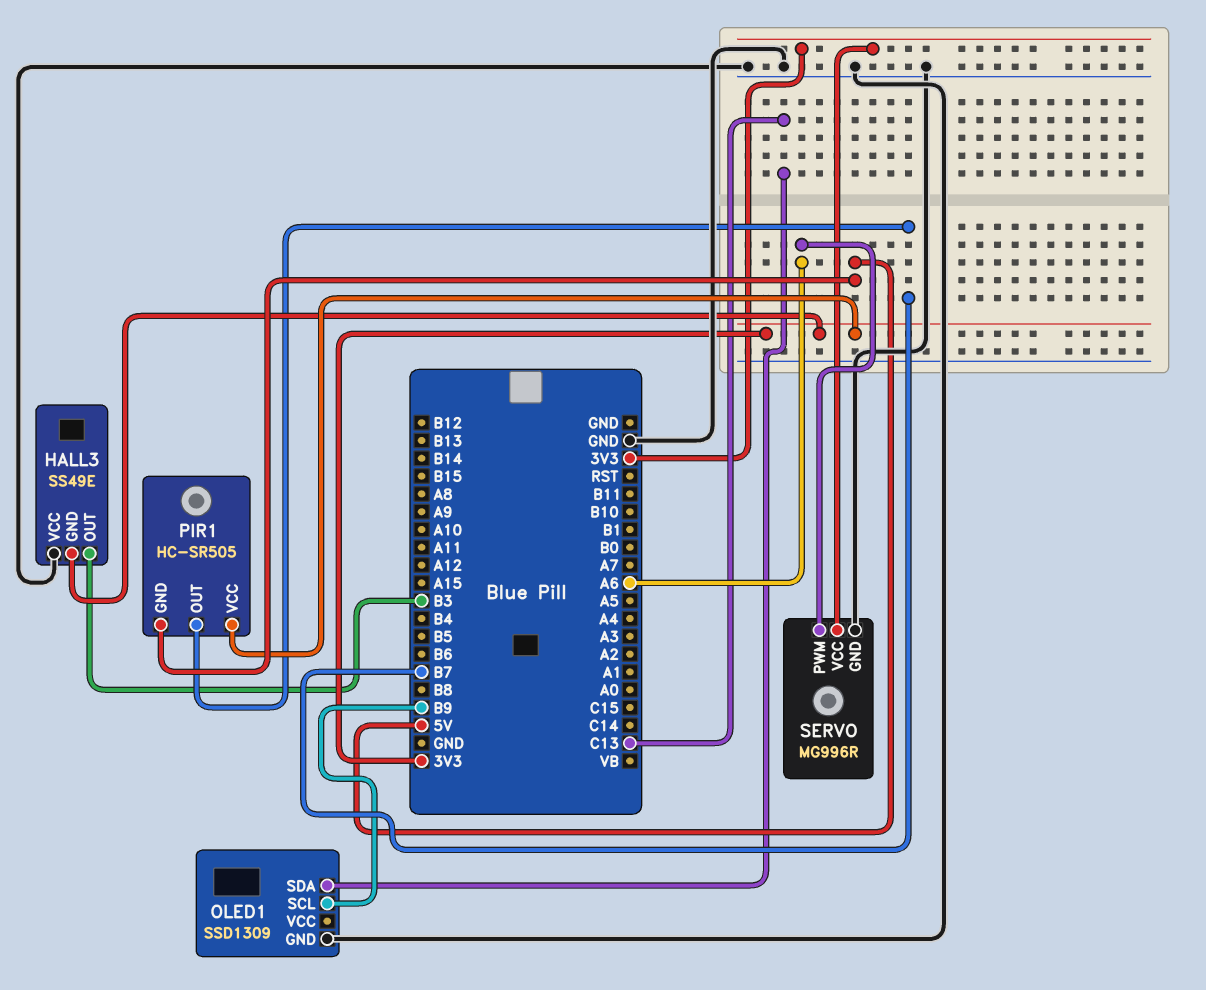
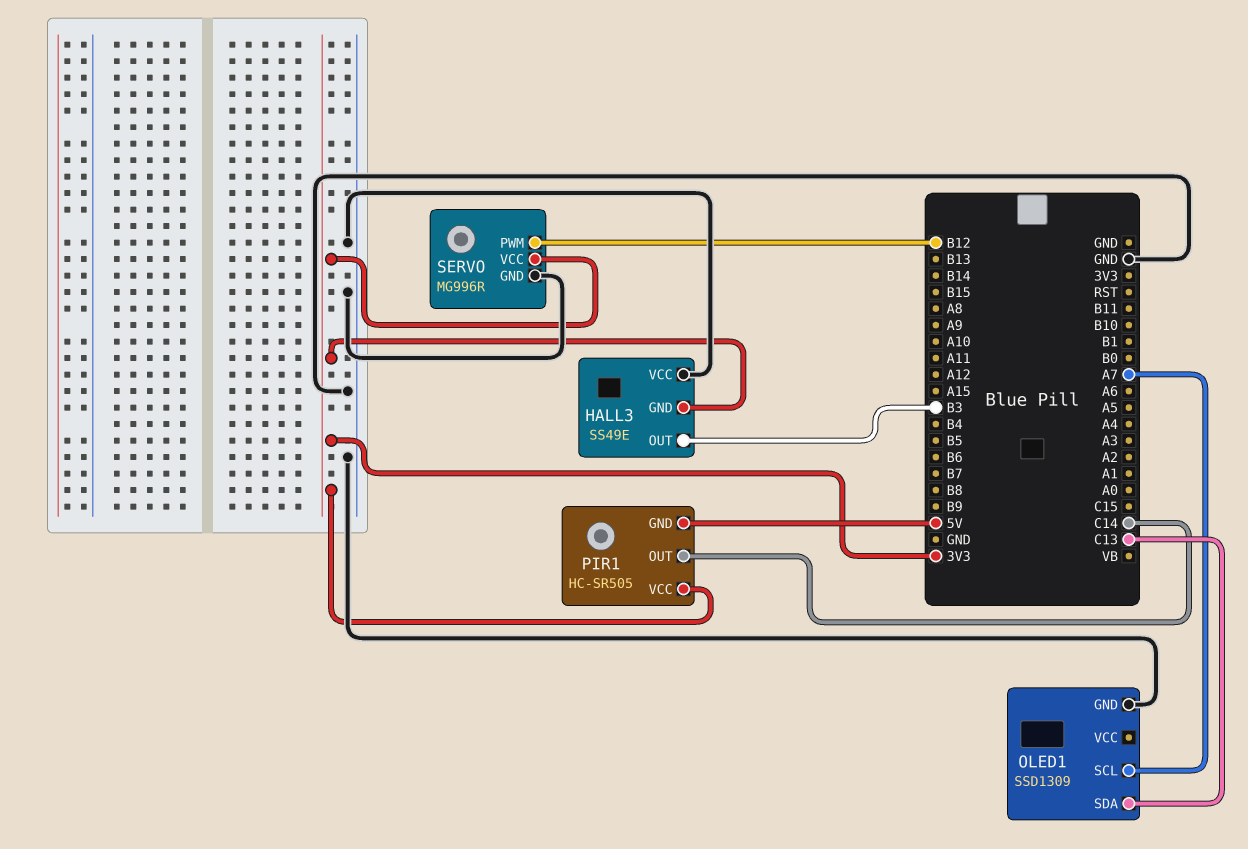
OLED1 pin SCL: B9 -> A7
PIR1 pin OUT: B7 -> C14
SERVO pin PWM: A6 -> B12

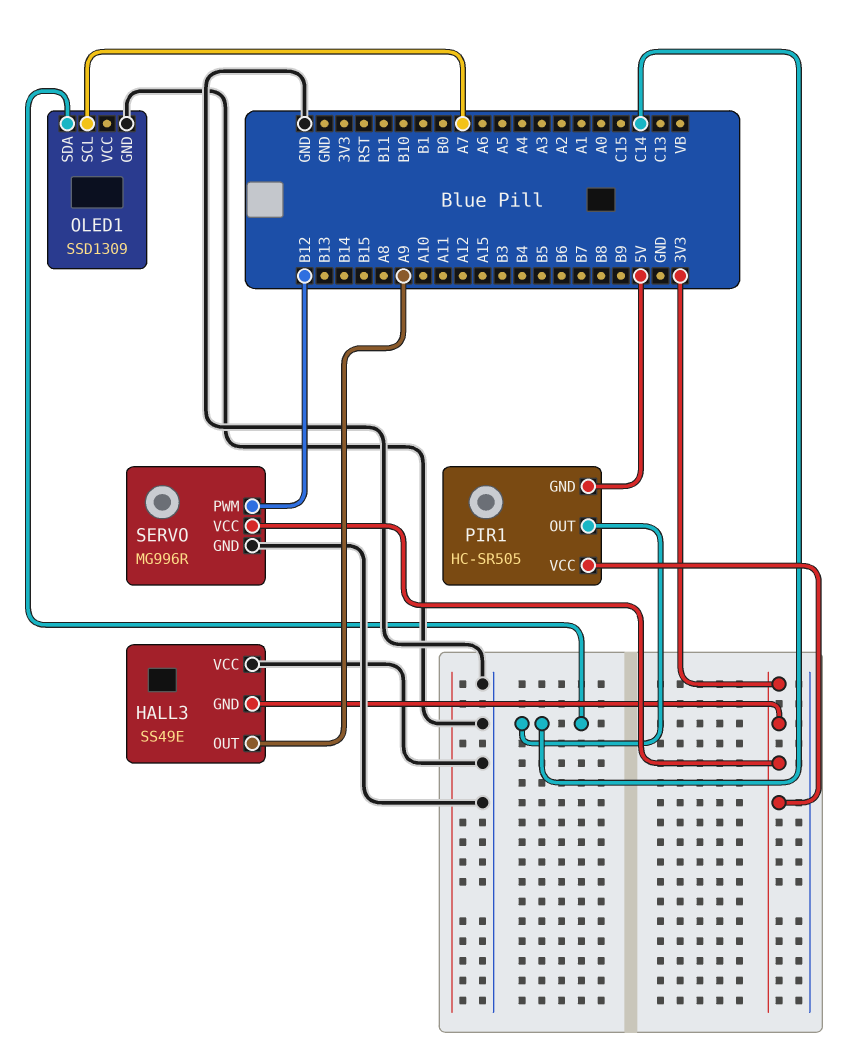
HALL3 pin OUT: B3 -> A9
OLED1 pin SDA: C13 -> C14

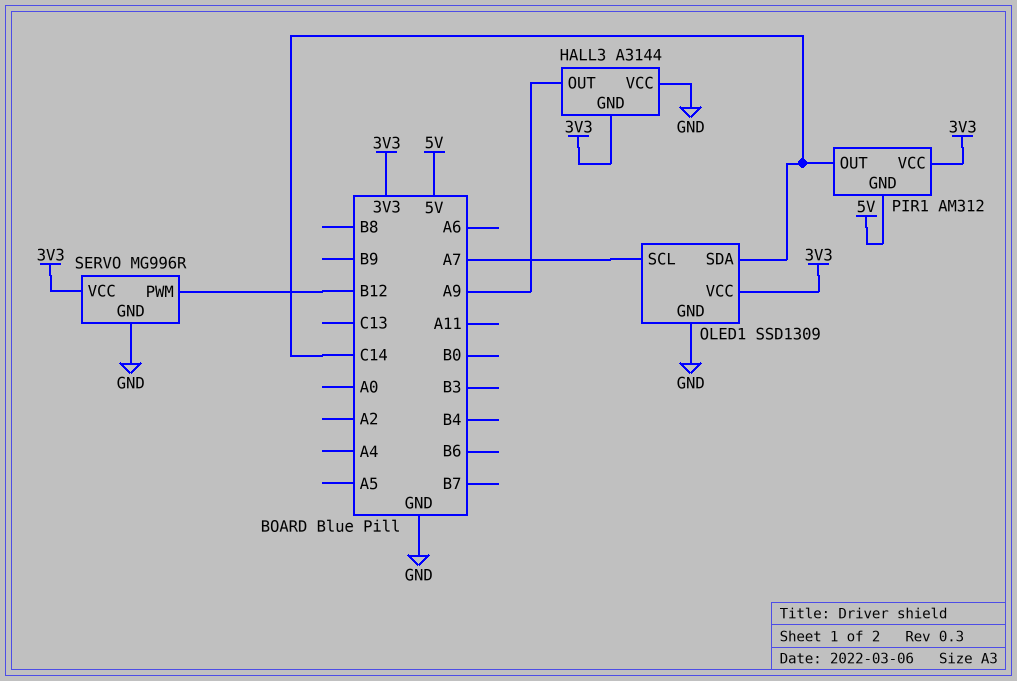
HALL3: SS49E -> A3144
OLED1 pin VCC: none -> 3V3
PIR1: HC-SR505 -> AM312

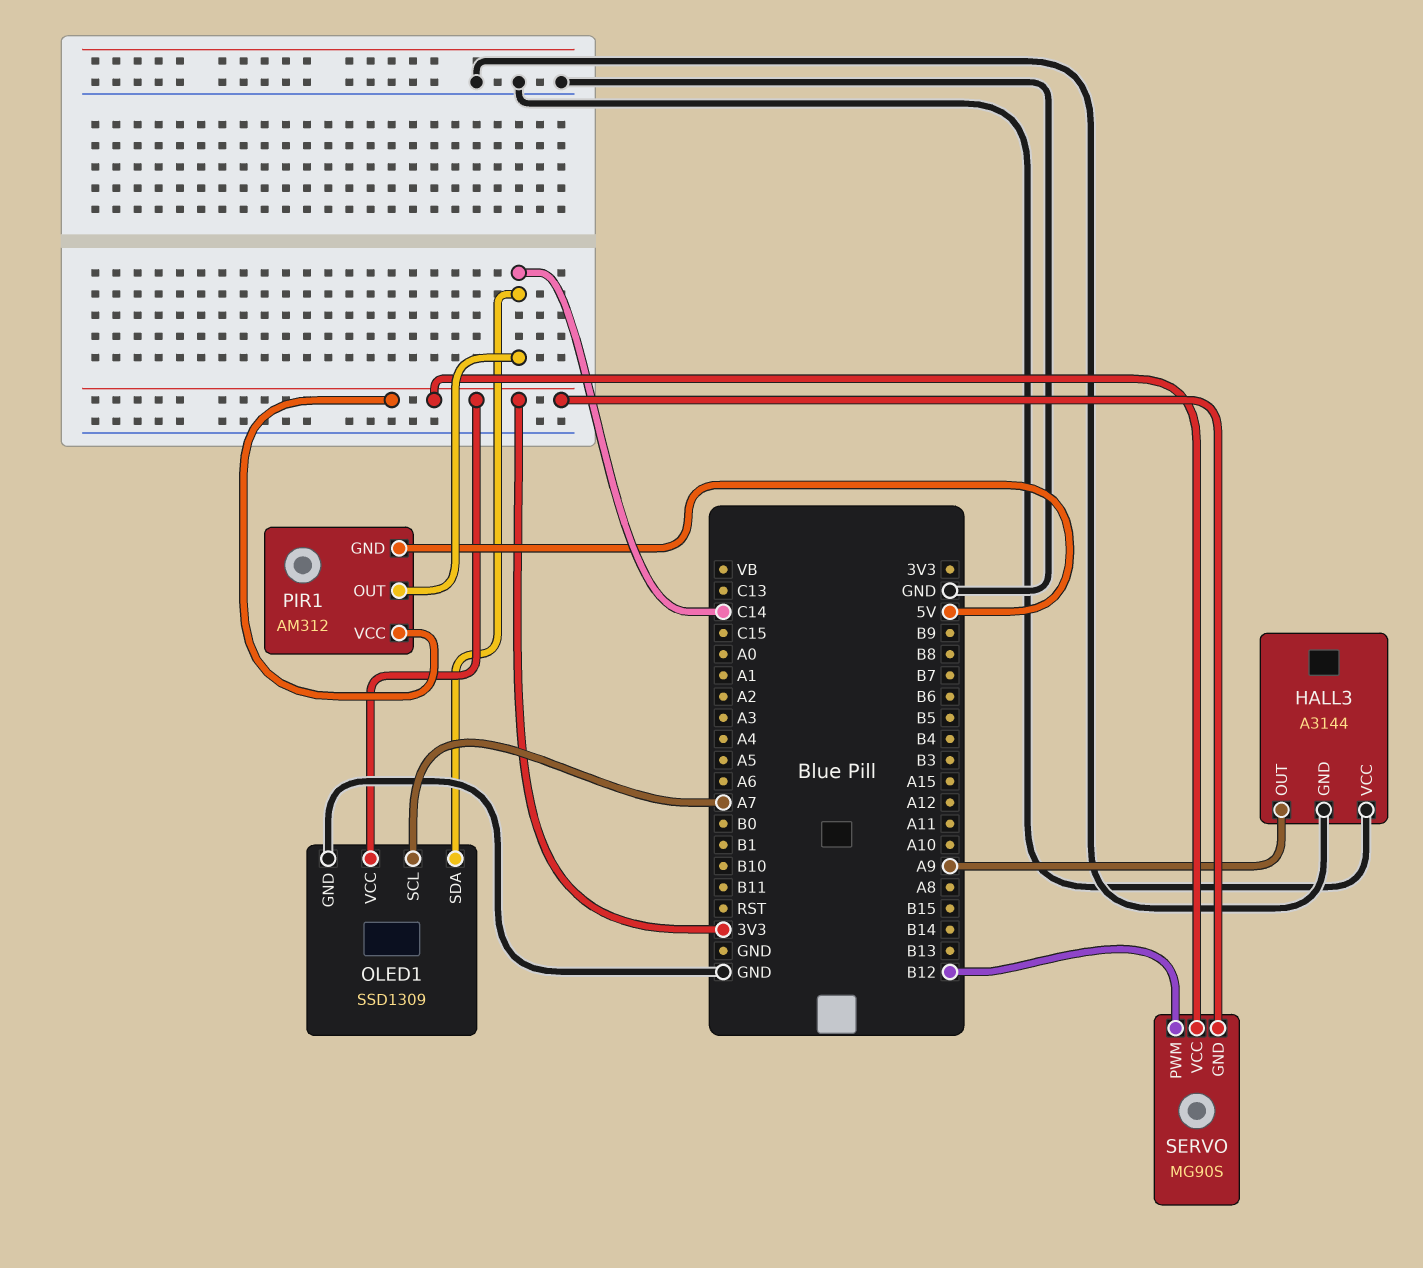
HALL3 pin GND: 3V3 -> GND
SERVO: MG996R -> MG90S
SERVO pin GND: GND -> 3V3

